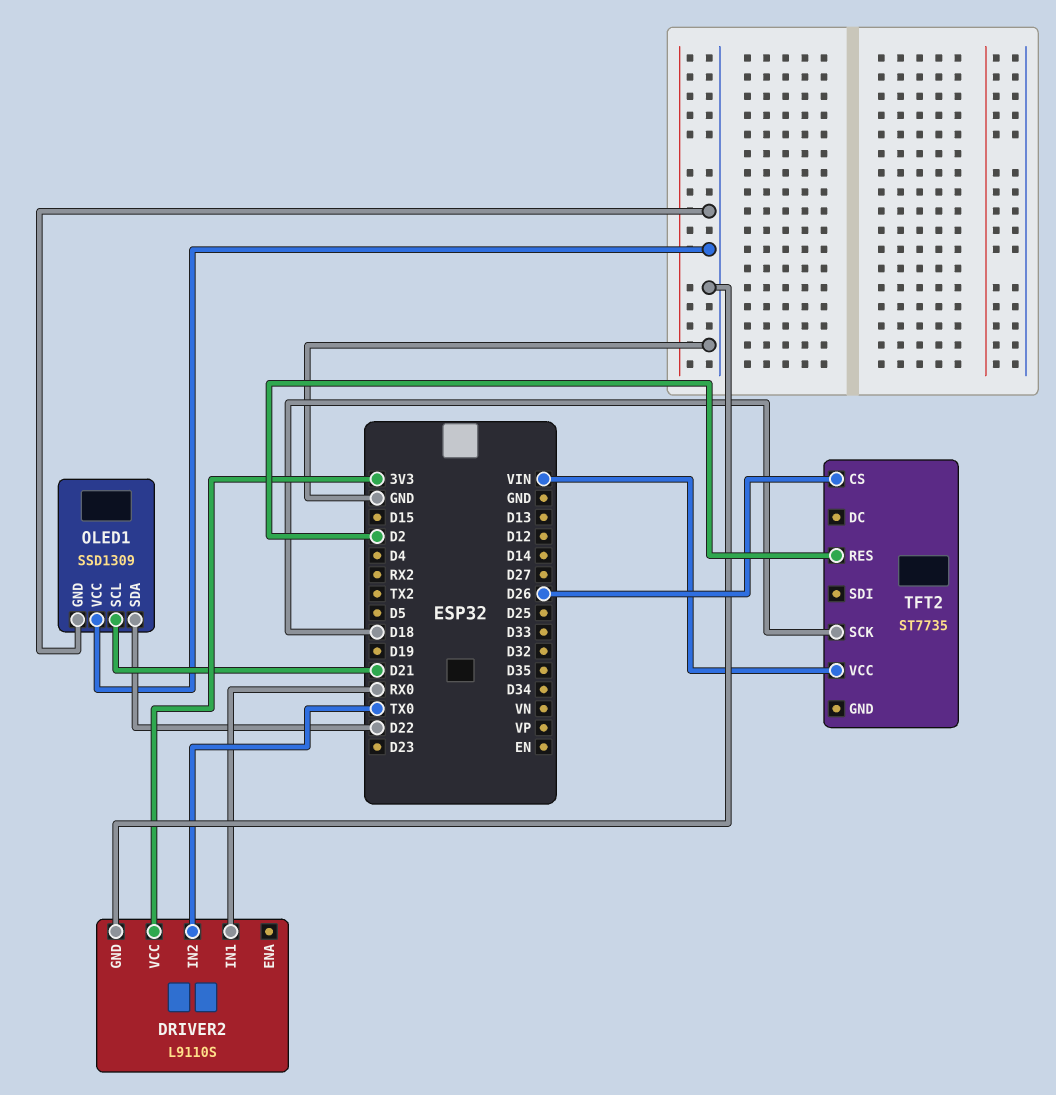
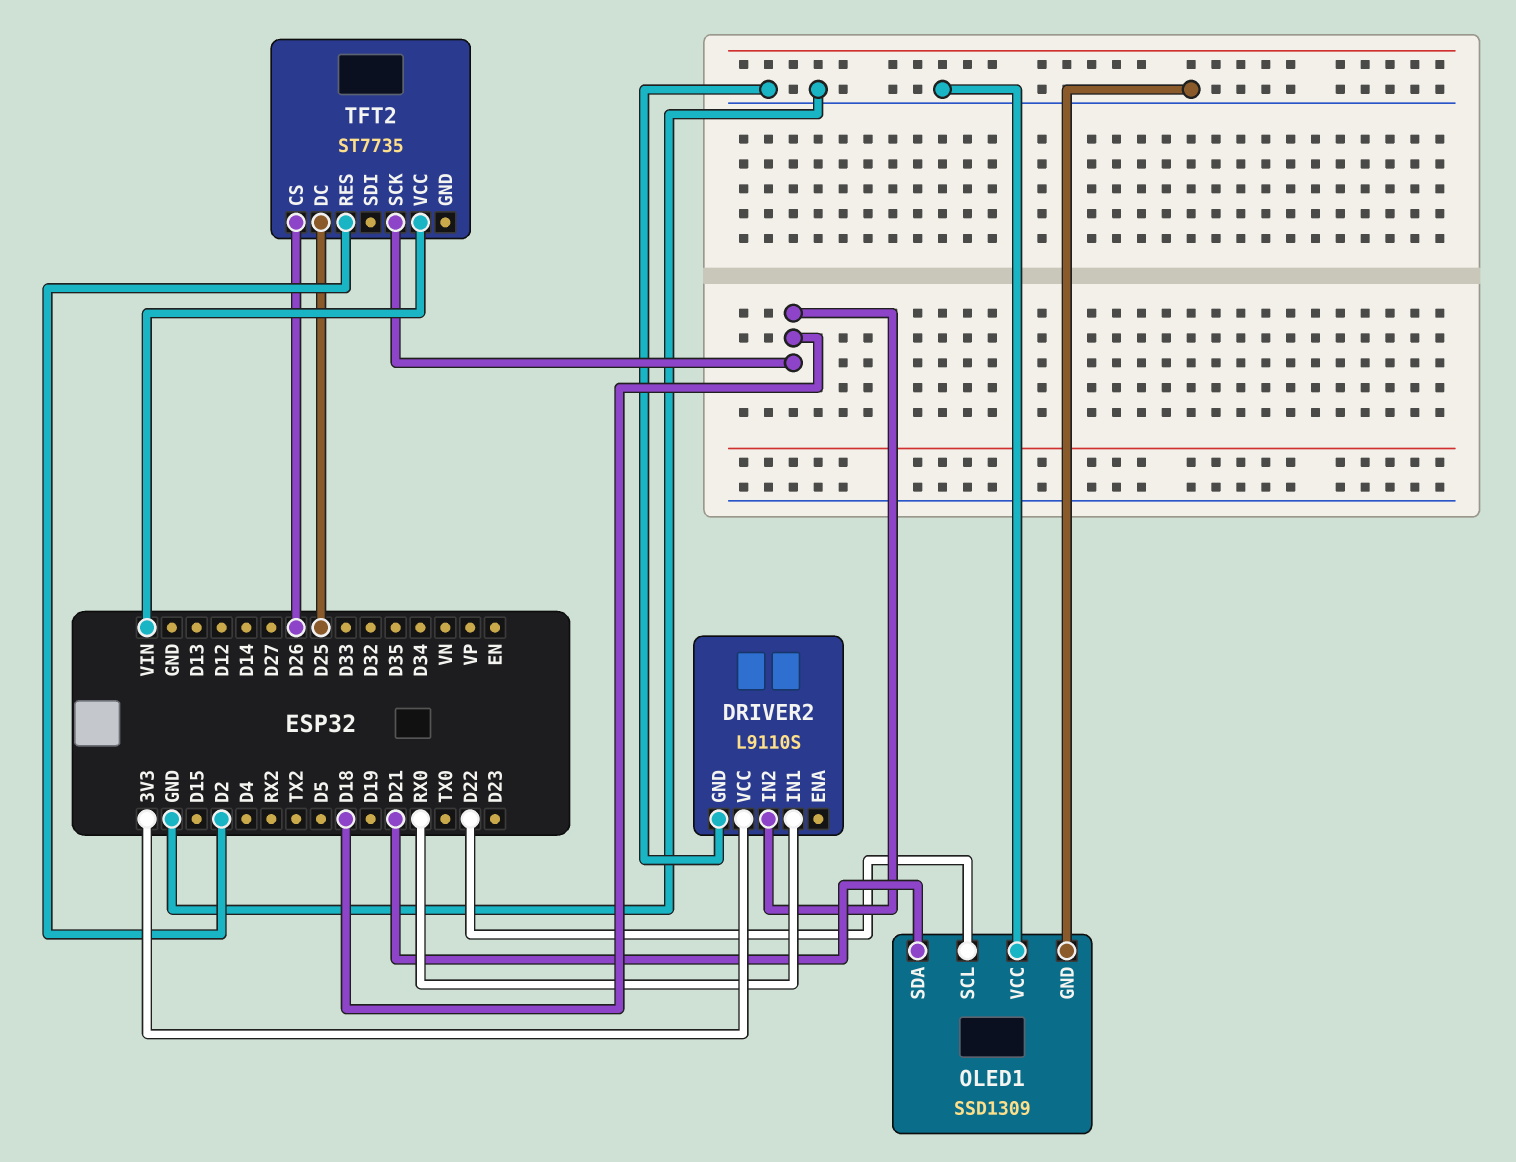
DRIVER2 pin IN2: TX0 -> D18
OLED1 pin SCL: D21 -> D22
OLED1 pin SDA: D22 -> D21
TFT2 pin DC: none -> D25

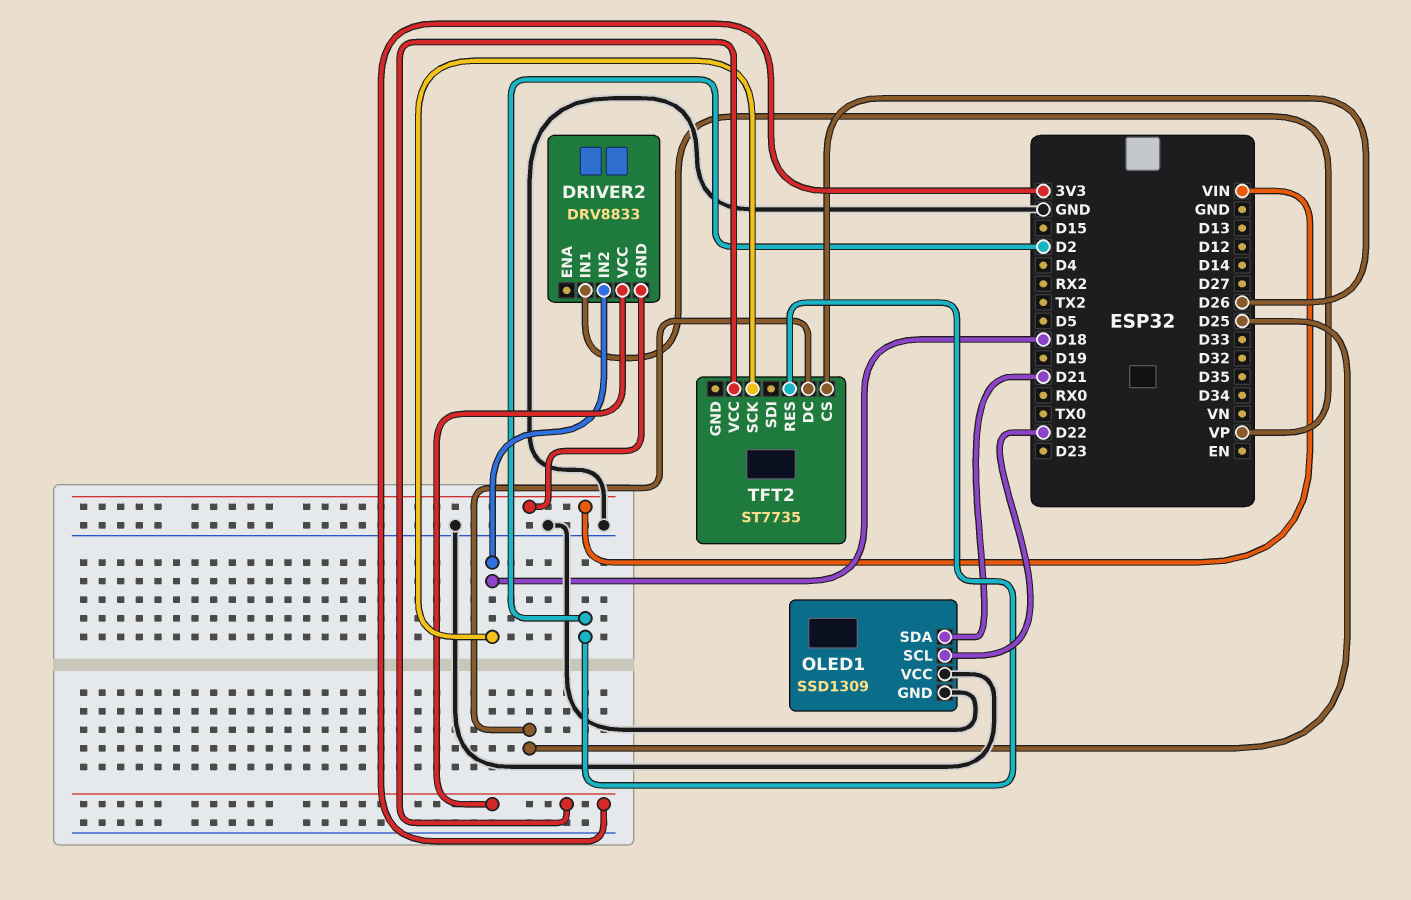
DRIVER2: L9110S -> DRV8833
DRIVER2 pin GND: GND -> VIN
DRIVER2 pin IN1: RX0 -> VP
TFT2 pin VCC: VIN -> 3V3

